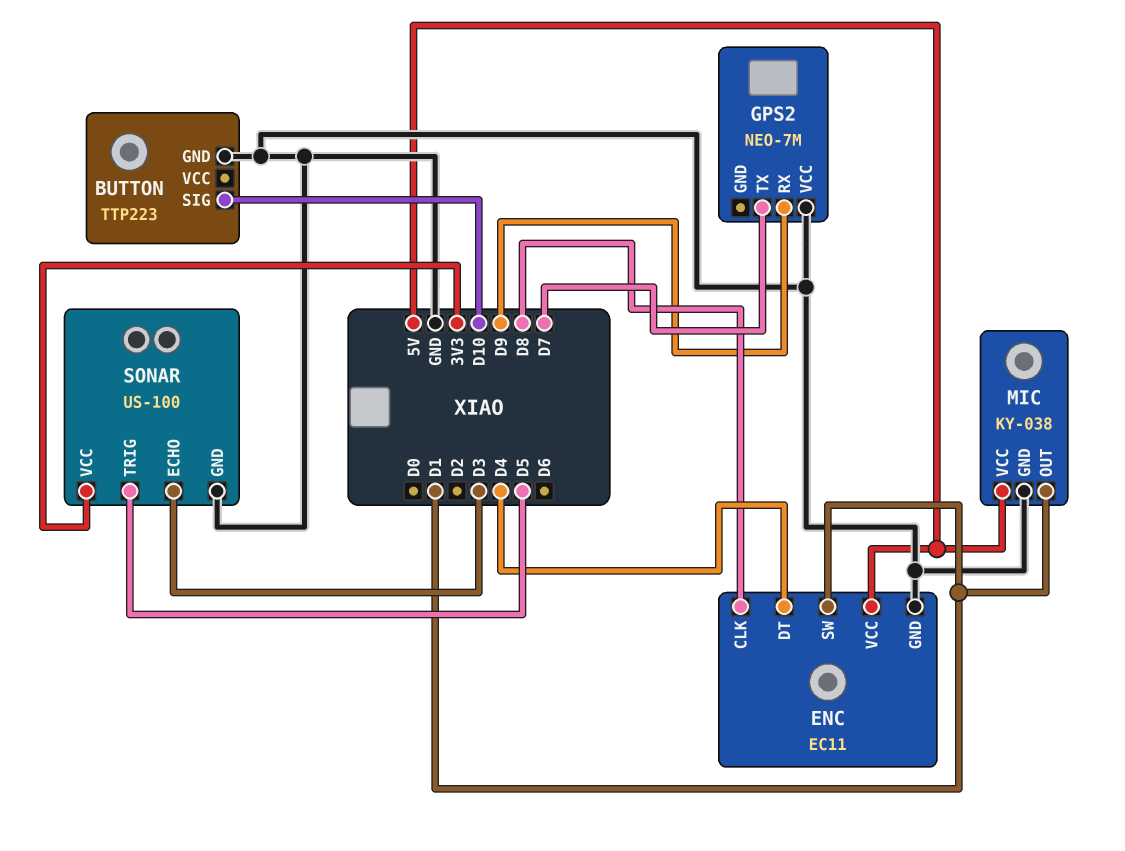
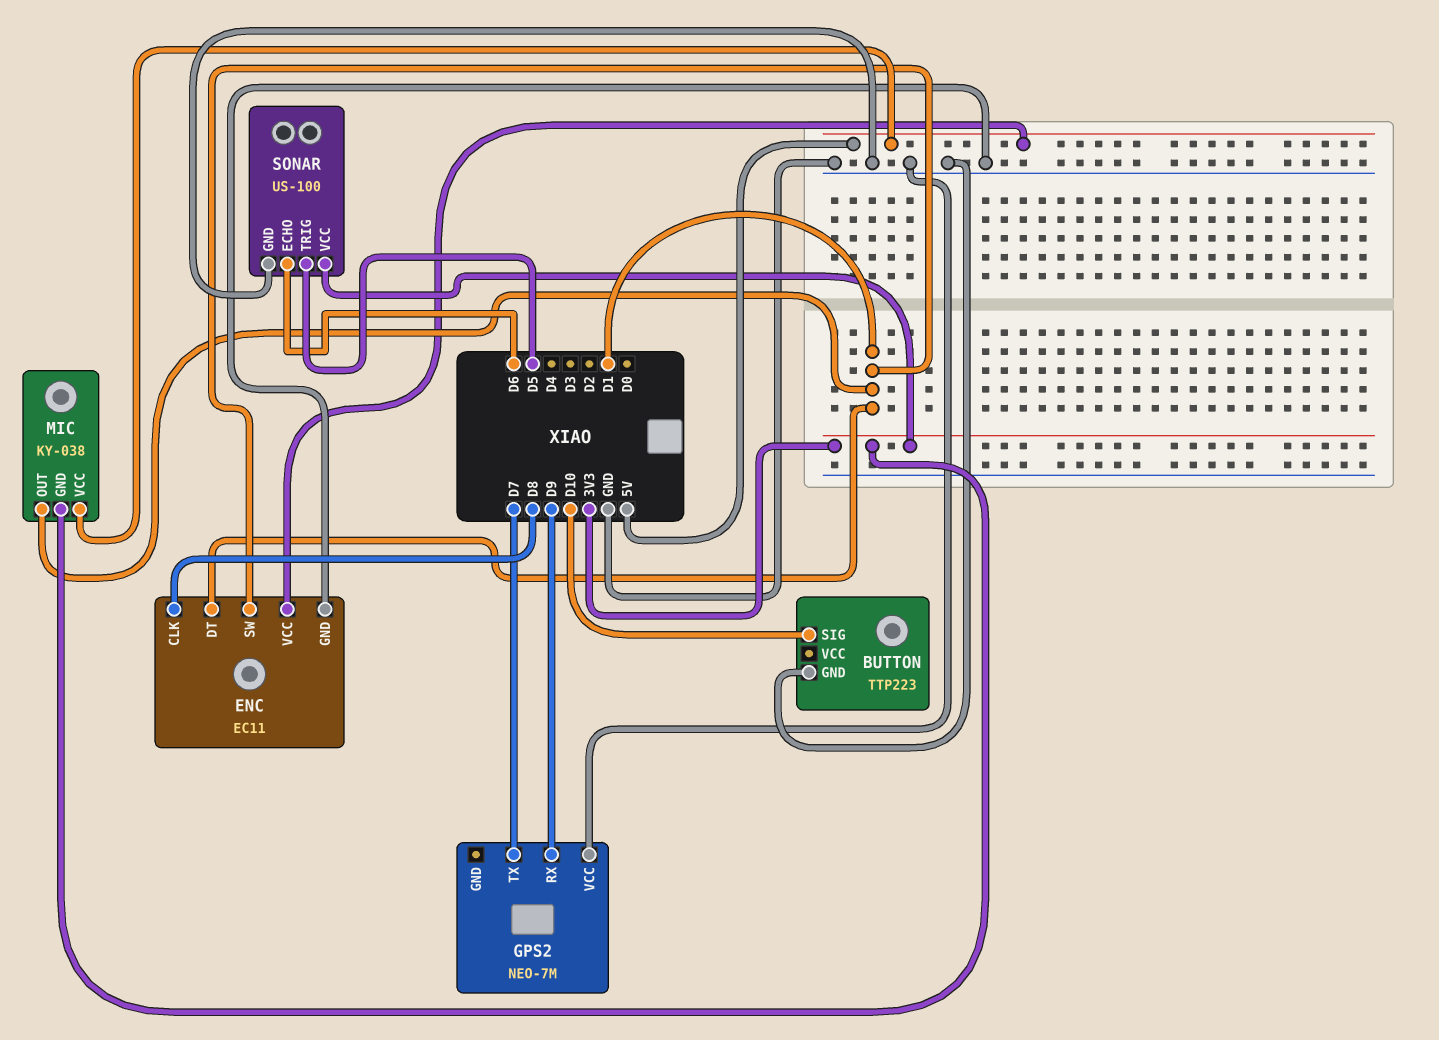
ENC pin DT: D4 -> D1
MIC pin GND: GND -> 3V3
SONAR pin ECHO: D3 -> D6

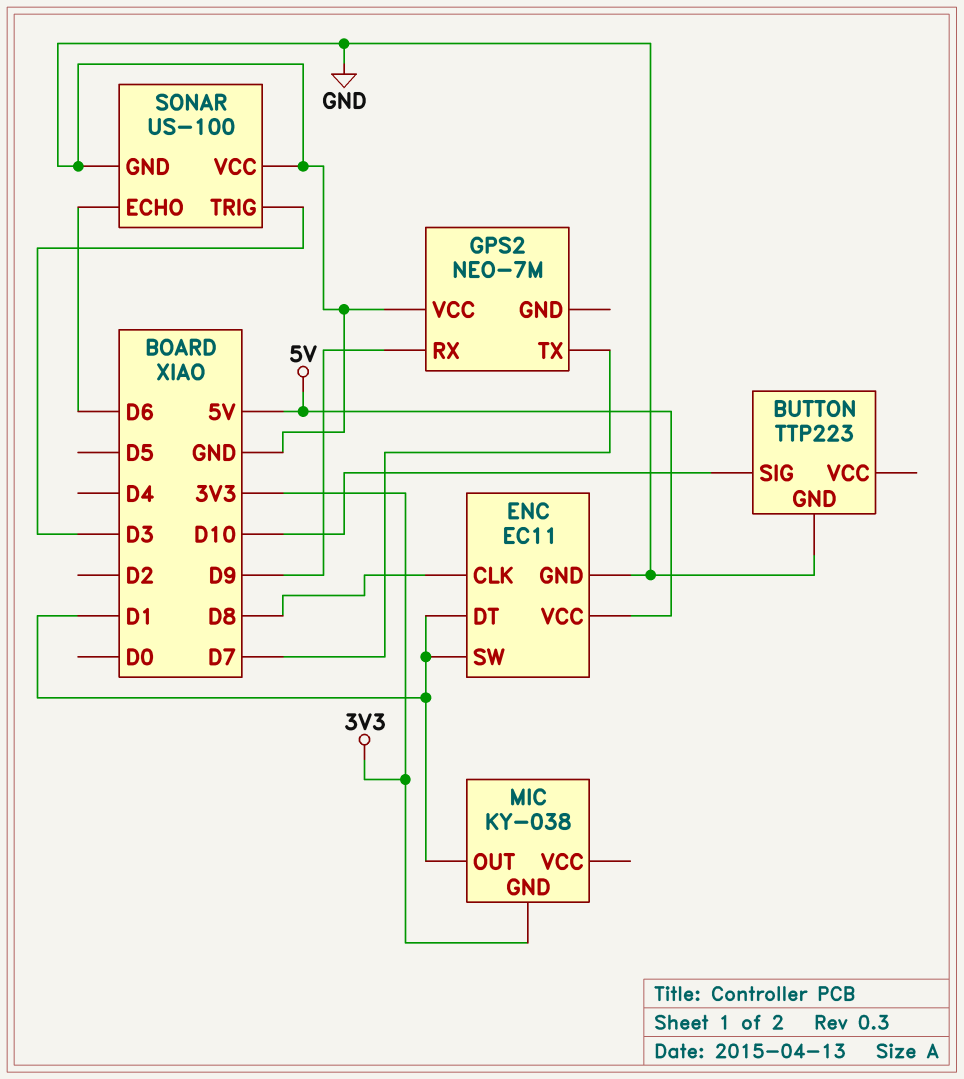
MIC pin VCC: 5V -> none
SONAR pin TRIG: D5 -> D3
SONAR pin VCC: 3V3 -> GND

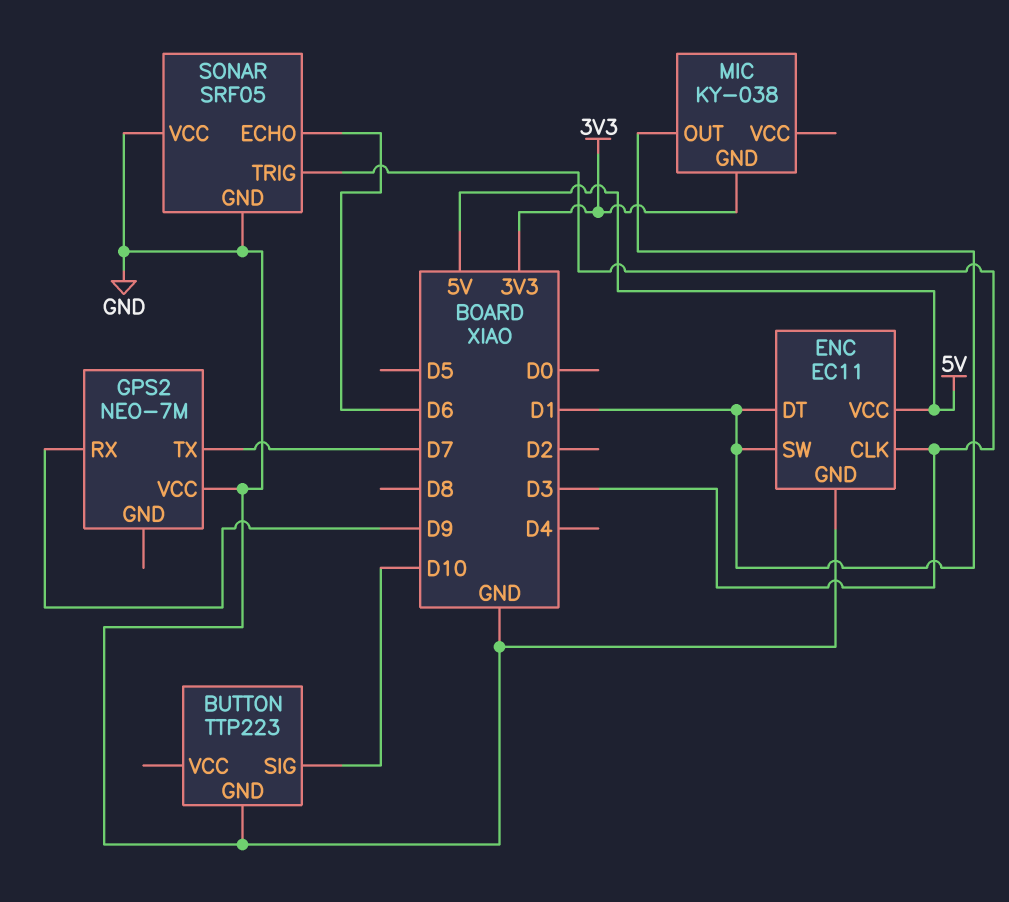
ENC pin CLK: D8 -> D3
SONAR: US-100 -> SRF05

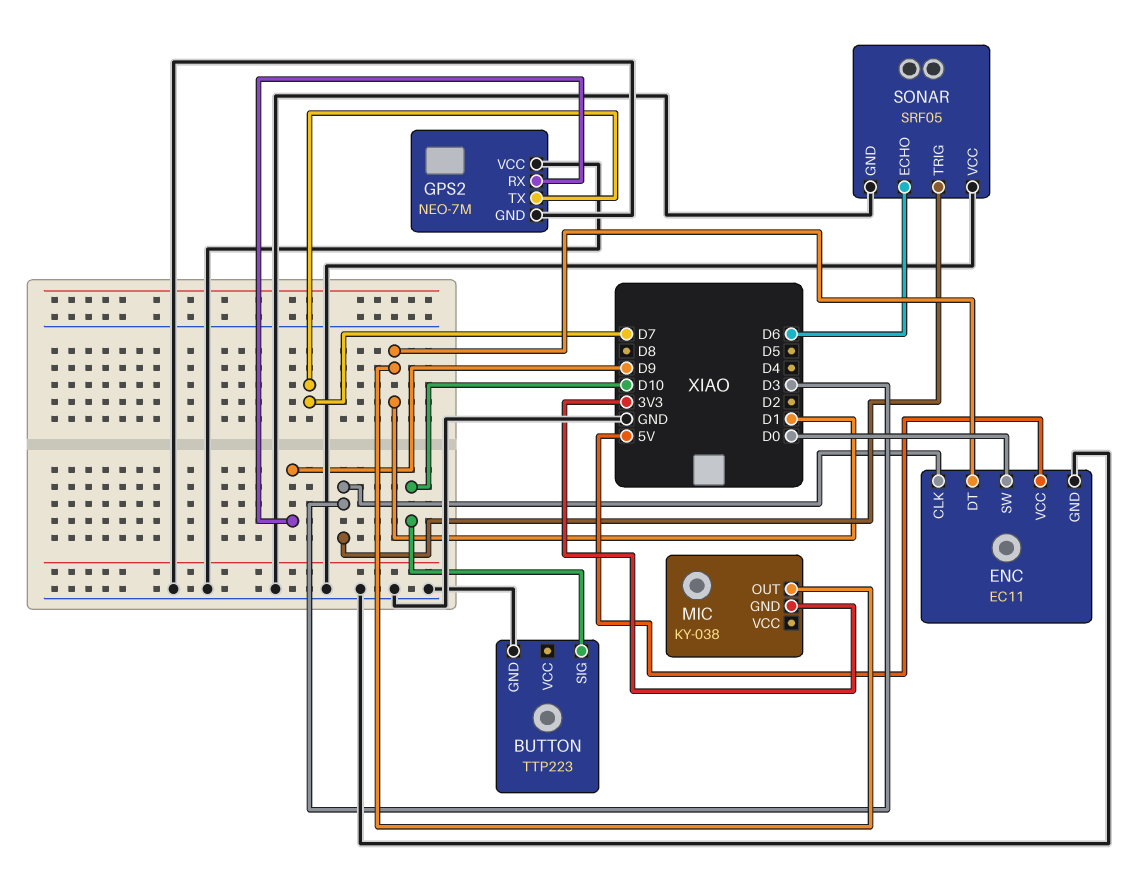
ENC pin SW: D1 -> D0
GPS2 pin GND: none -> GND

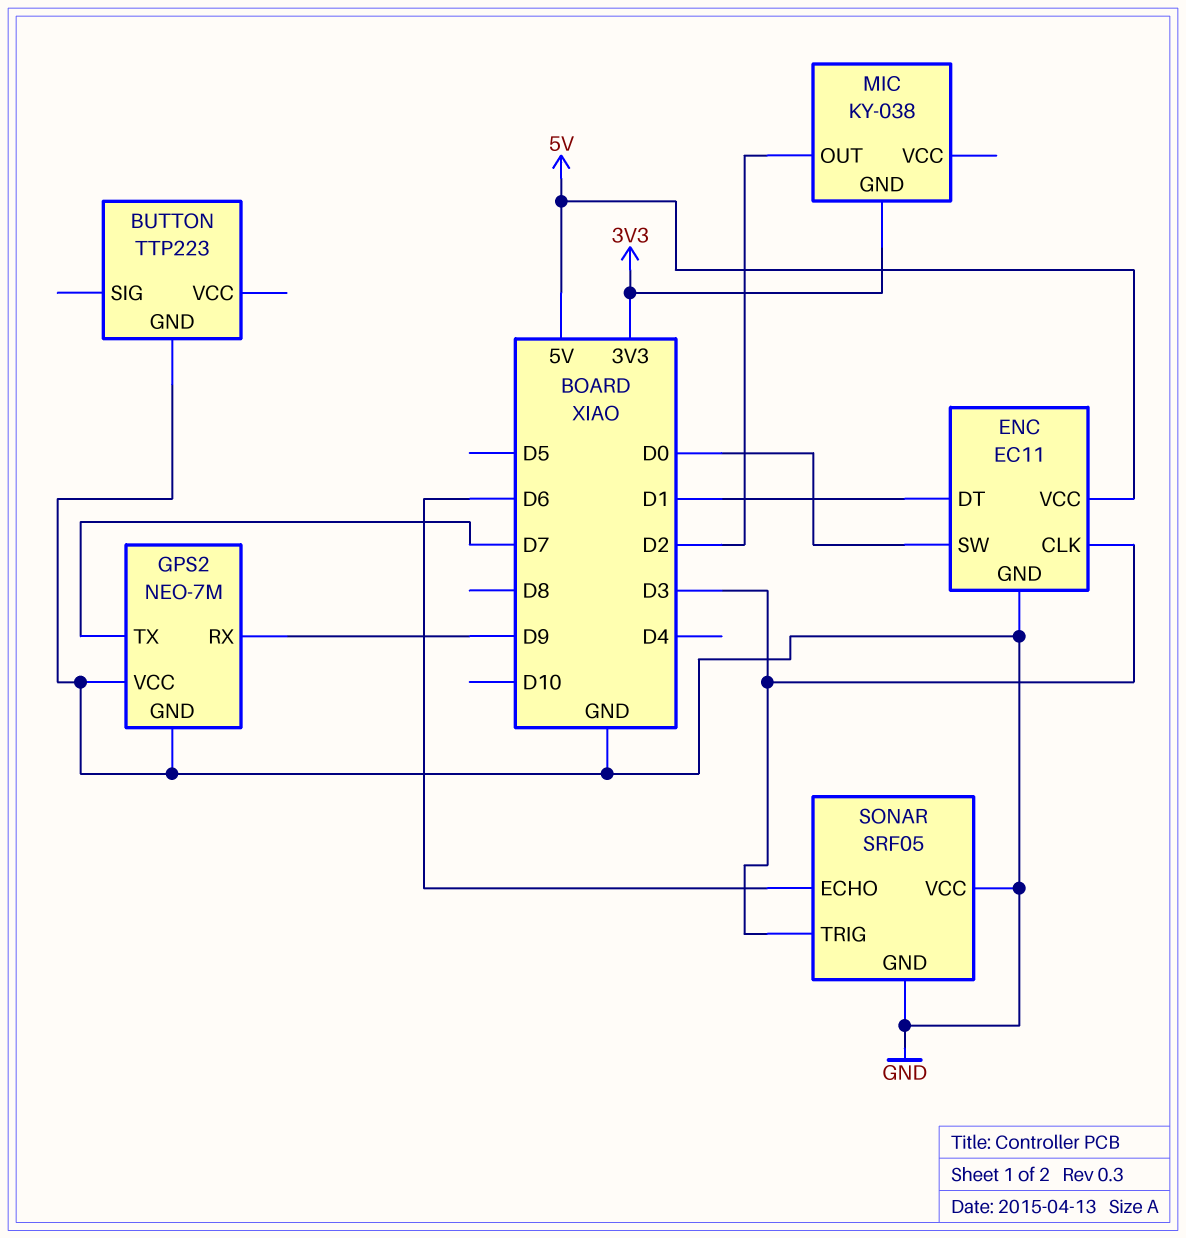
BUTTON pin SIG: D10 -> none
MIC pin OUT: D1 -> D2

